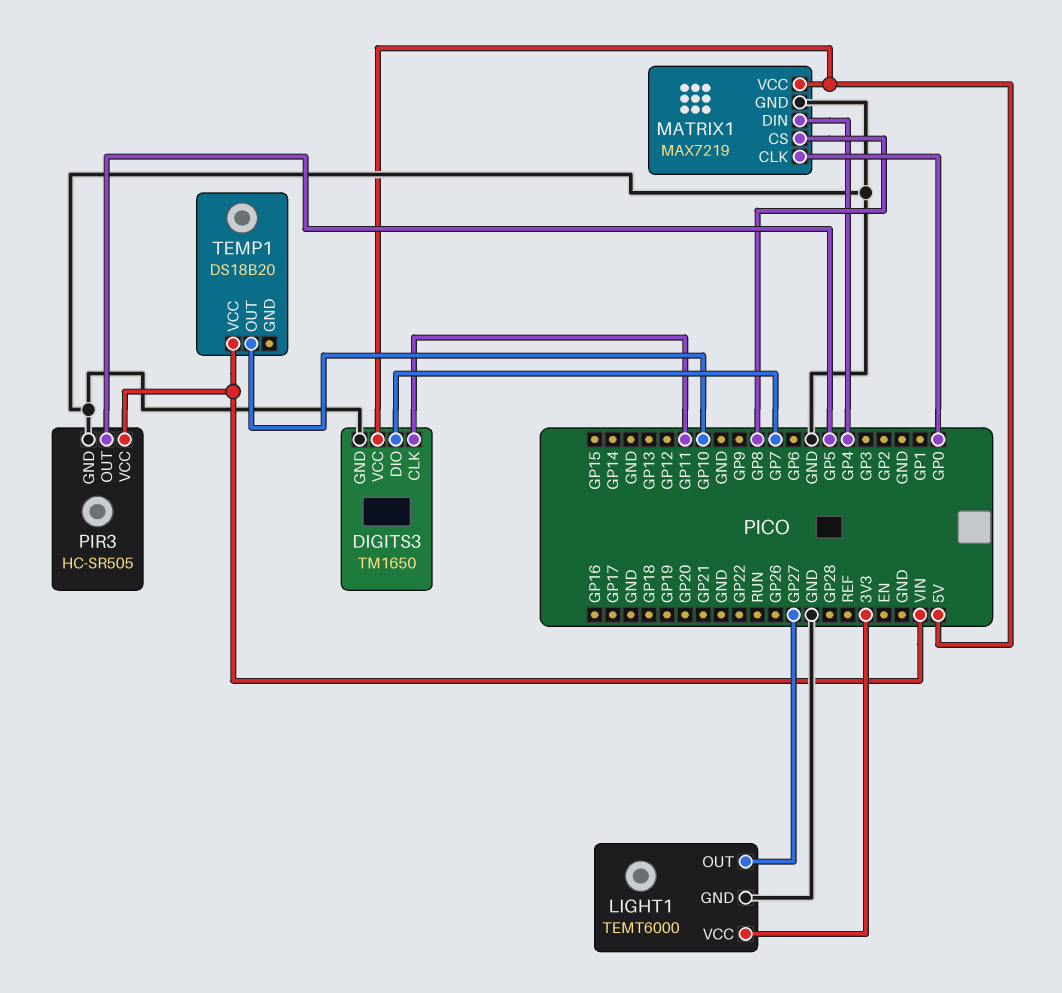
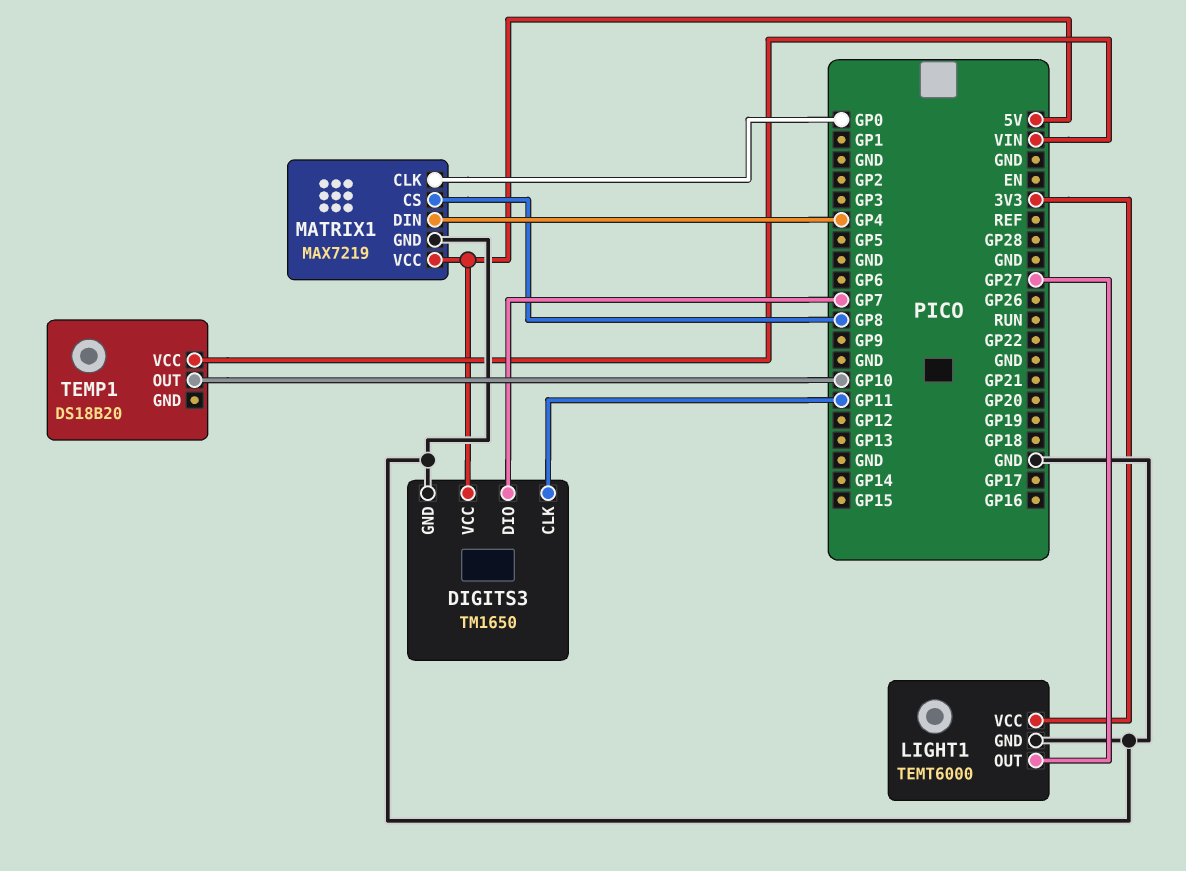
PIR3: HC-SR505 -> none
PIR3 pin GND: GND -> none
PIR3 pin OUT: GP5 -> none
PIR3 pin VCC: VIN -> none

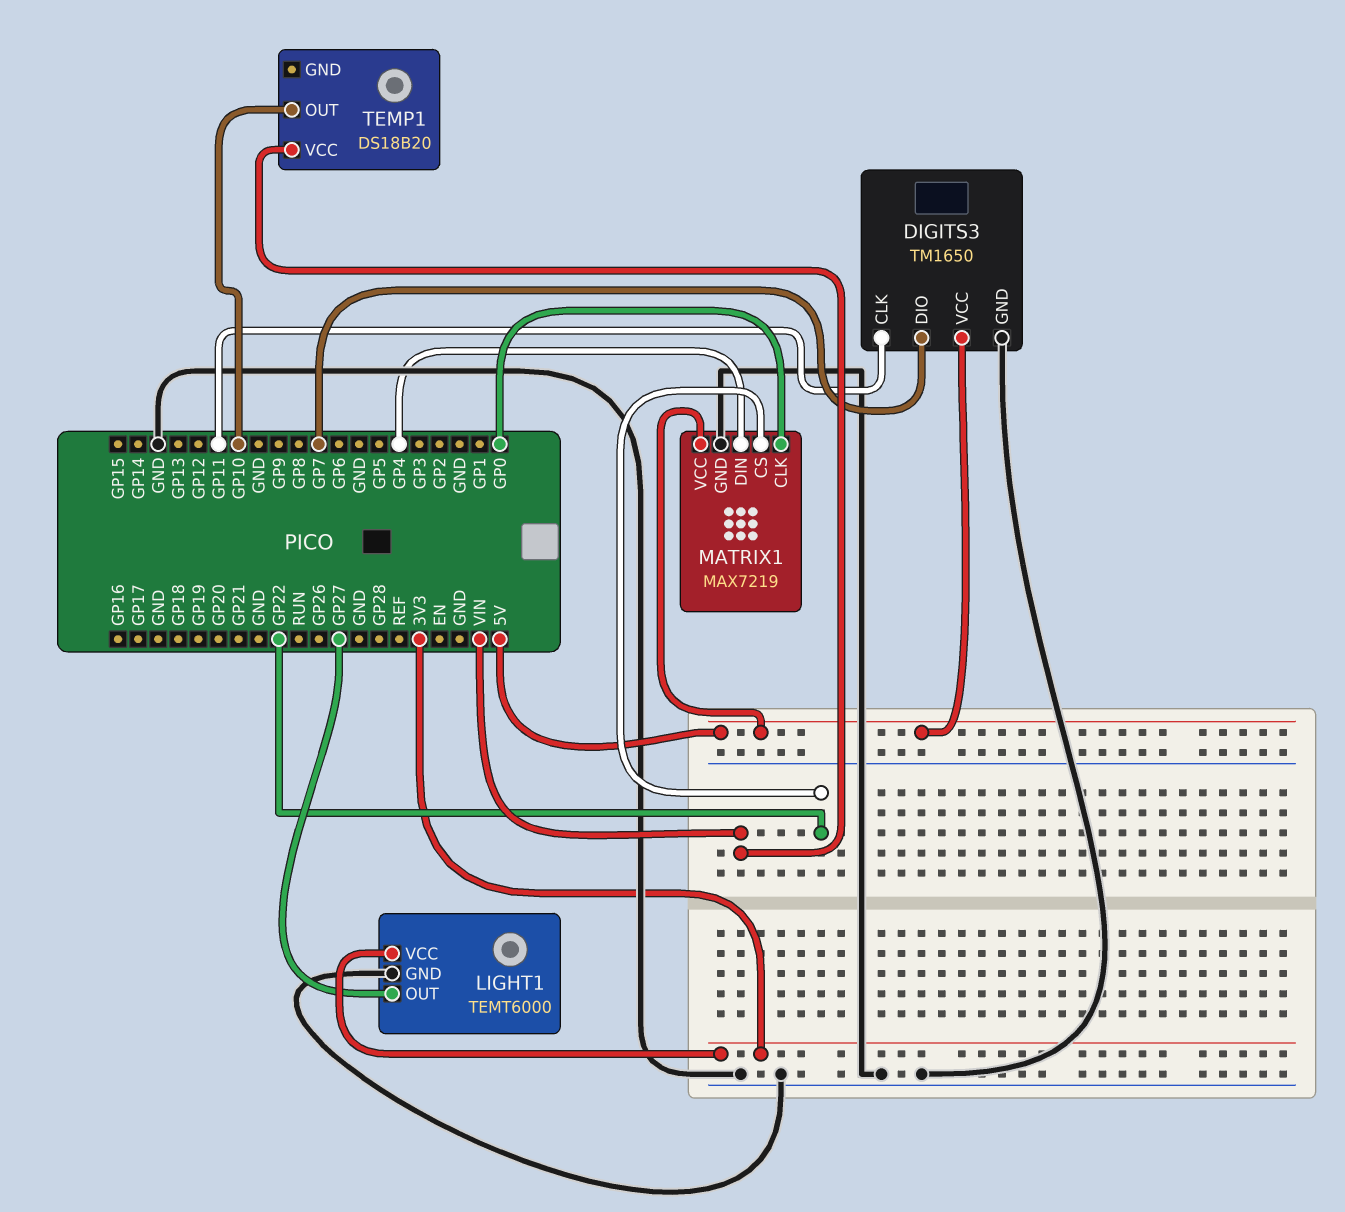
MATRIX1 pin CS: GP8 -> GP22

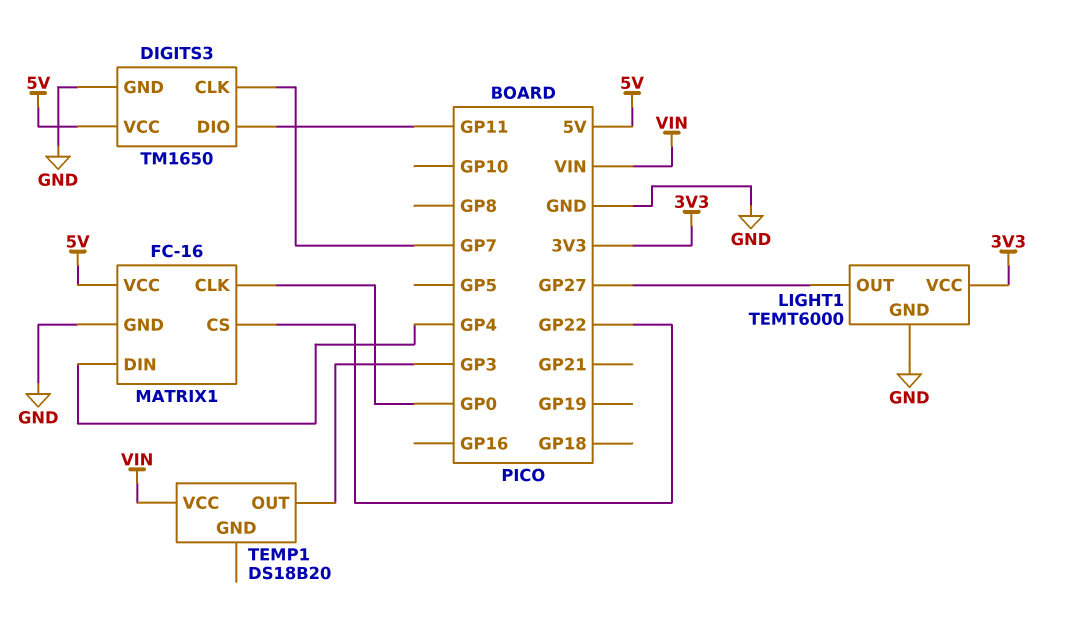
DIGITS3 pin CLK: GP11 -> GP7
DIGITS3 pin DIO: GP7 -> GP11
MATRIX1: MAX7219 -> FC-16
TEMP1 pin OUT: GP10 -> GP3

